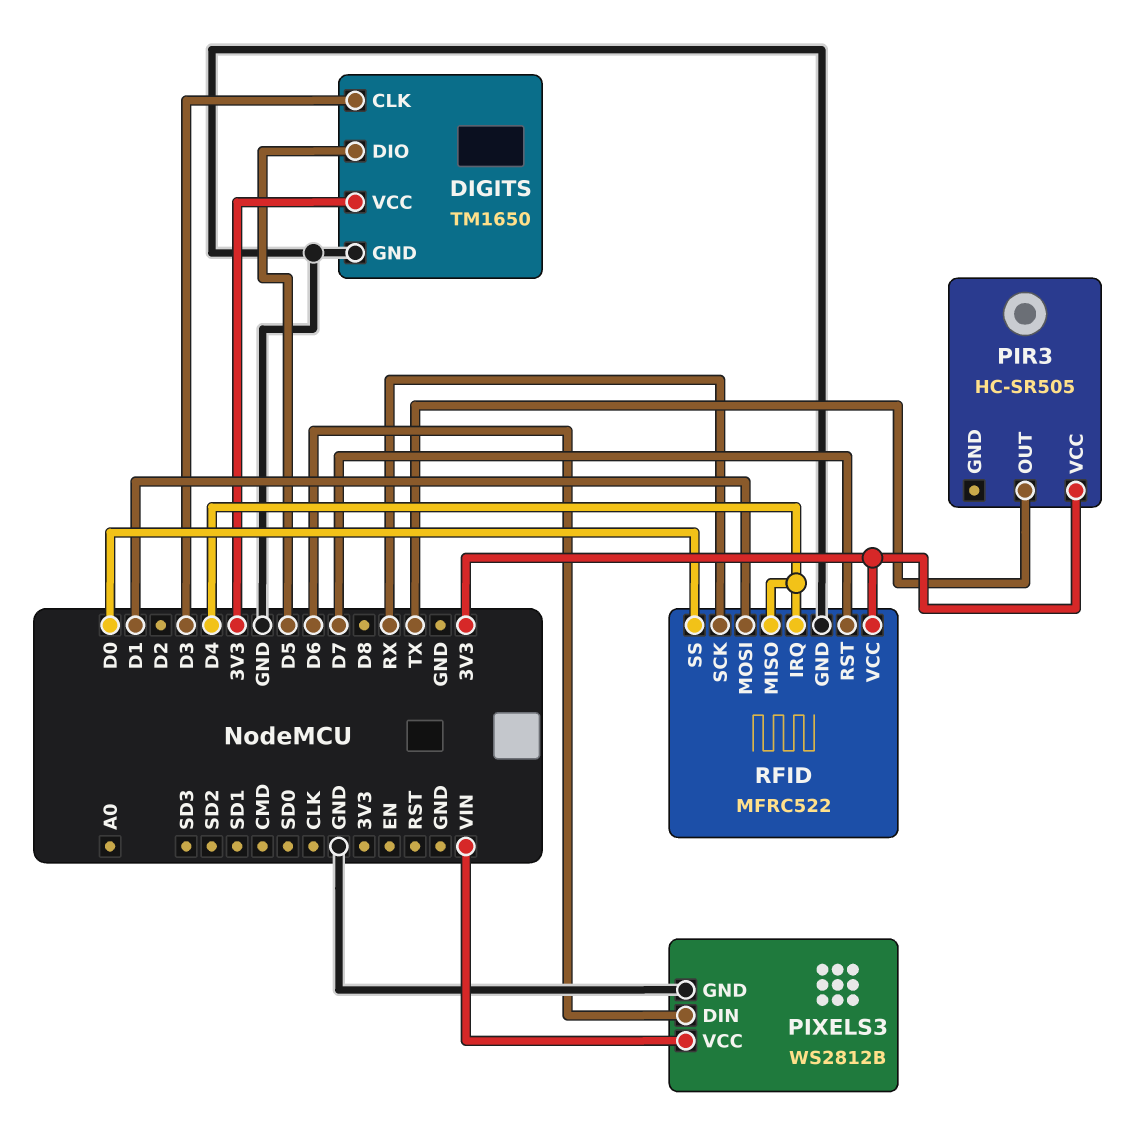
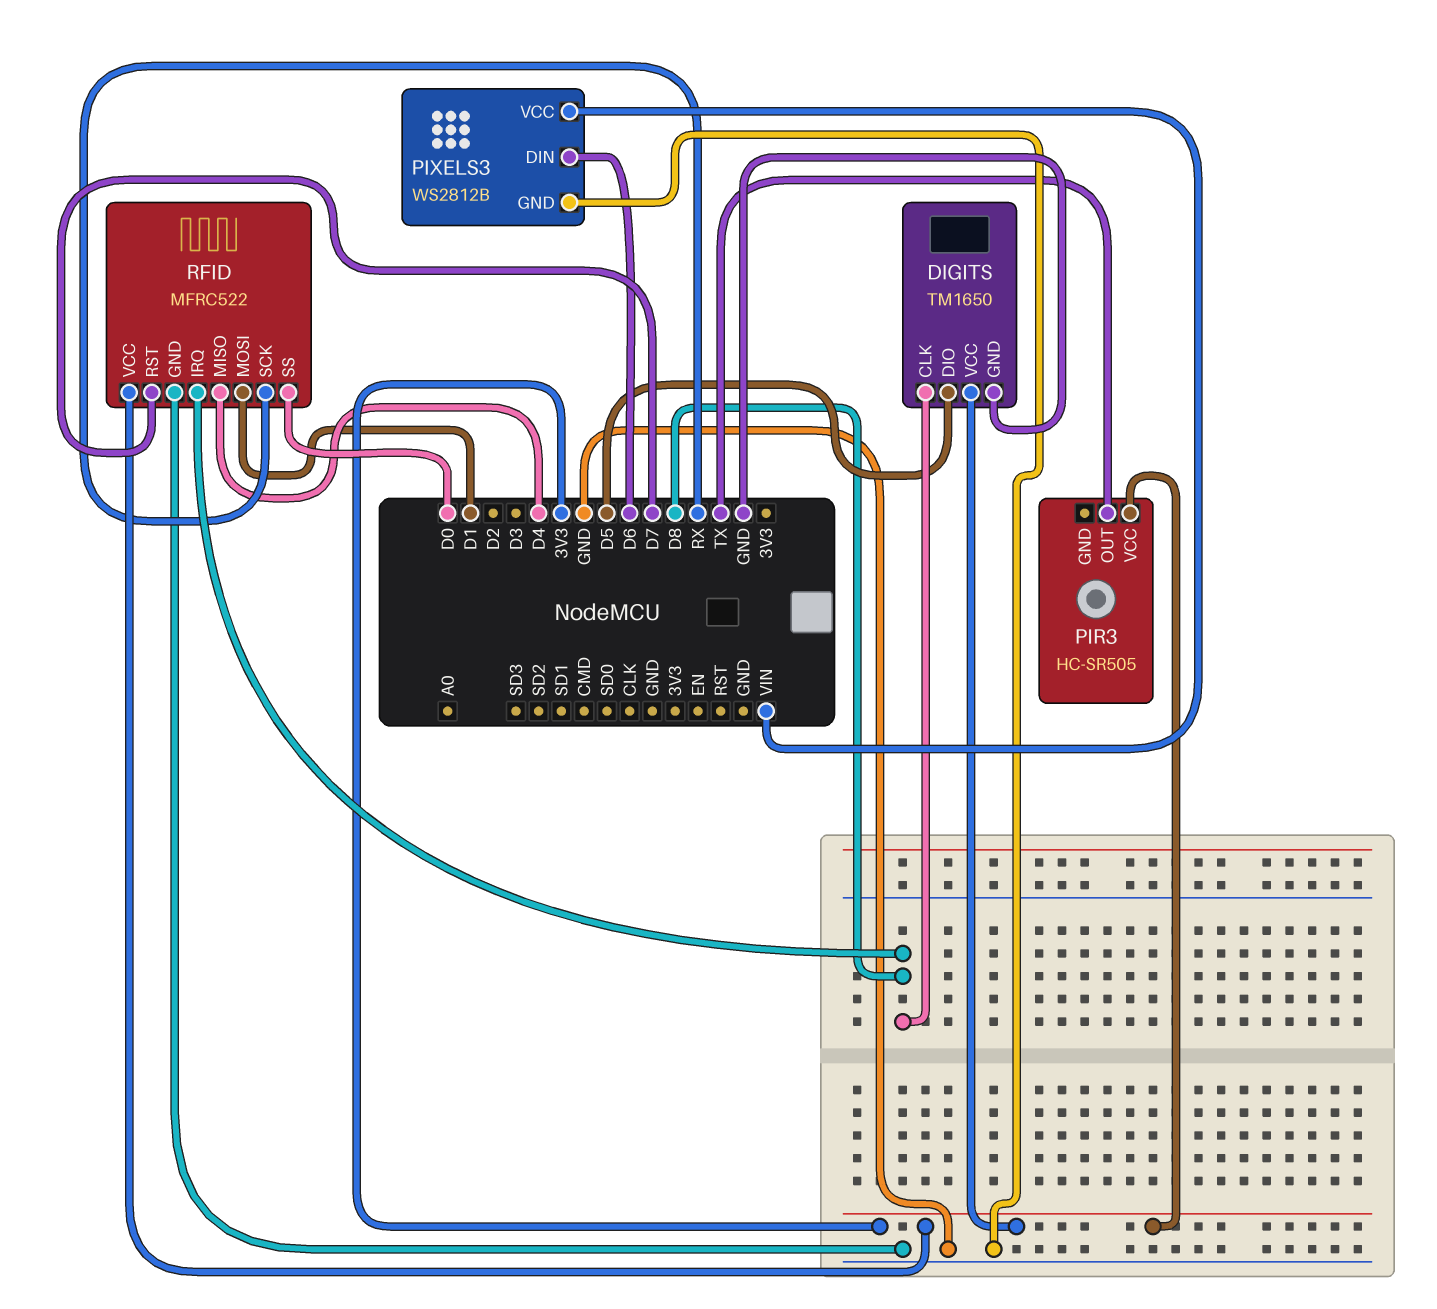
DIGITS pin CLK: D3 -> D8
RFID pin IRQ: D4 -> D8

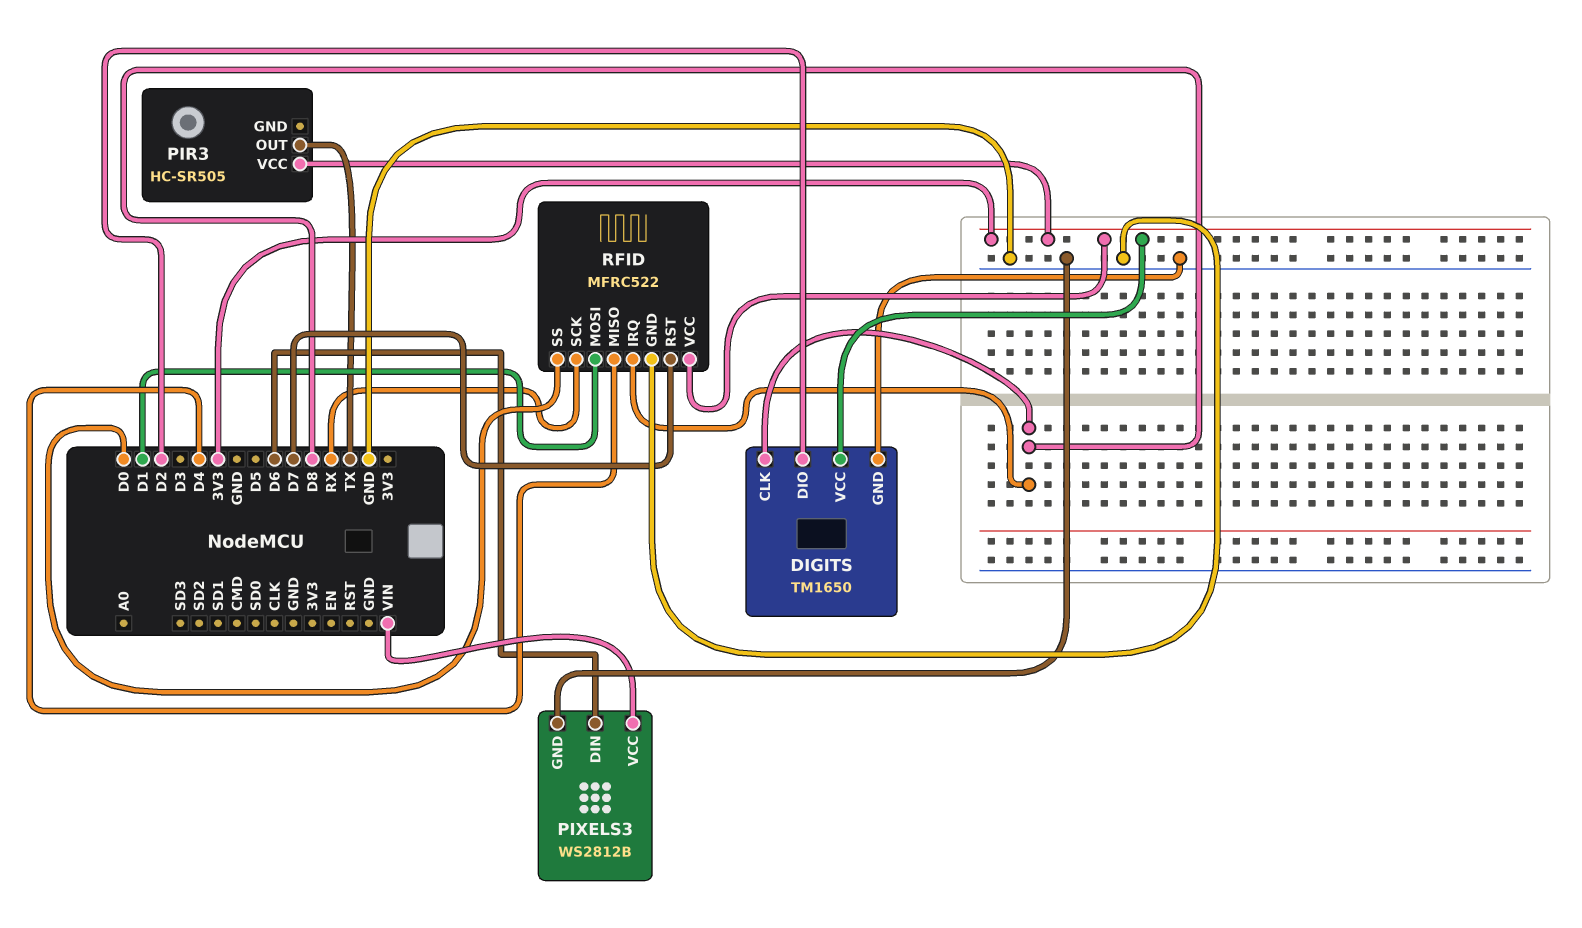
DIGITS pin DIO: D5 -> D2

